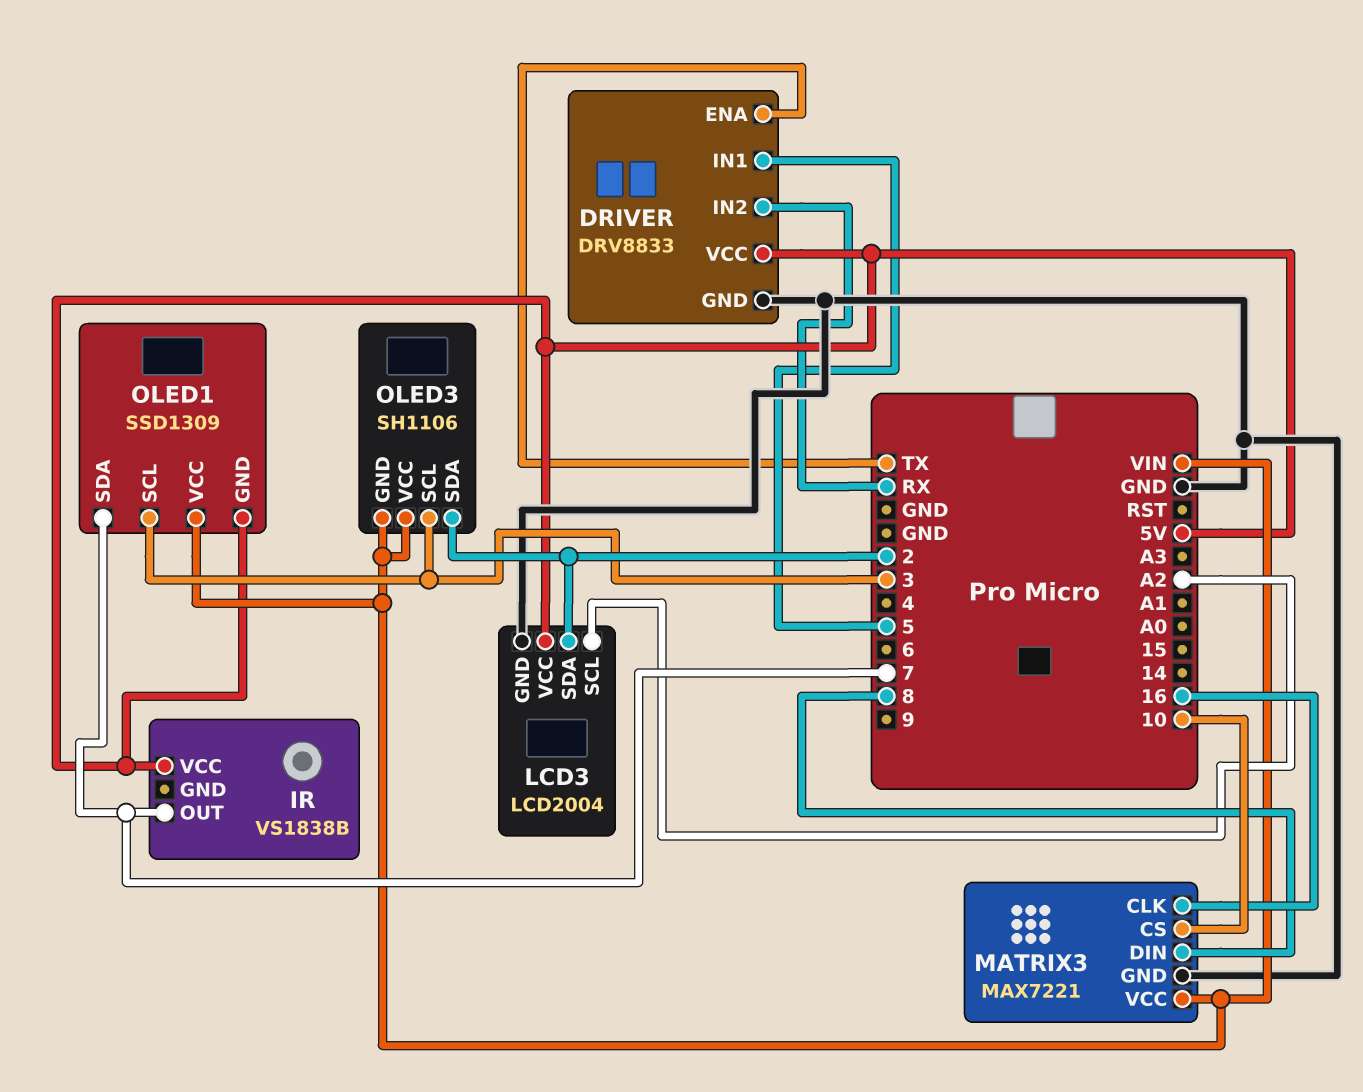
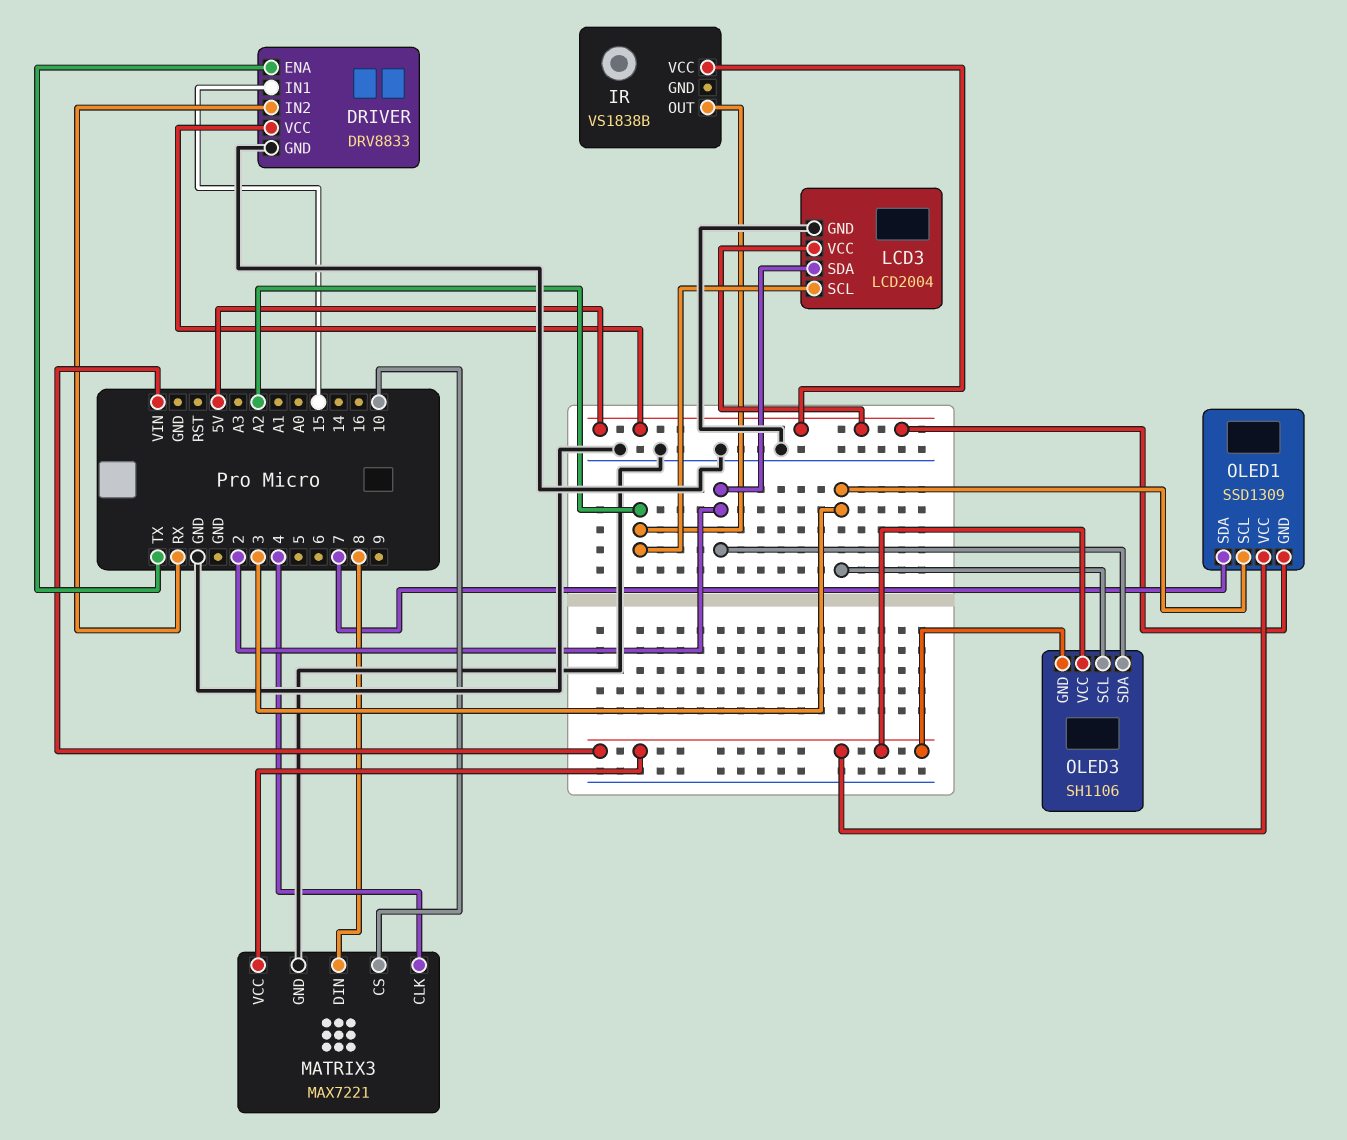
DRIVER pin IN1: 5 -> 15
IR pin OUT: 7 -> A2
MATRIX3 pin CLK: 16 -> 4

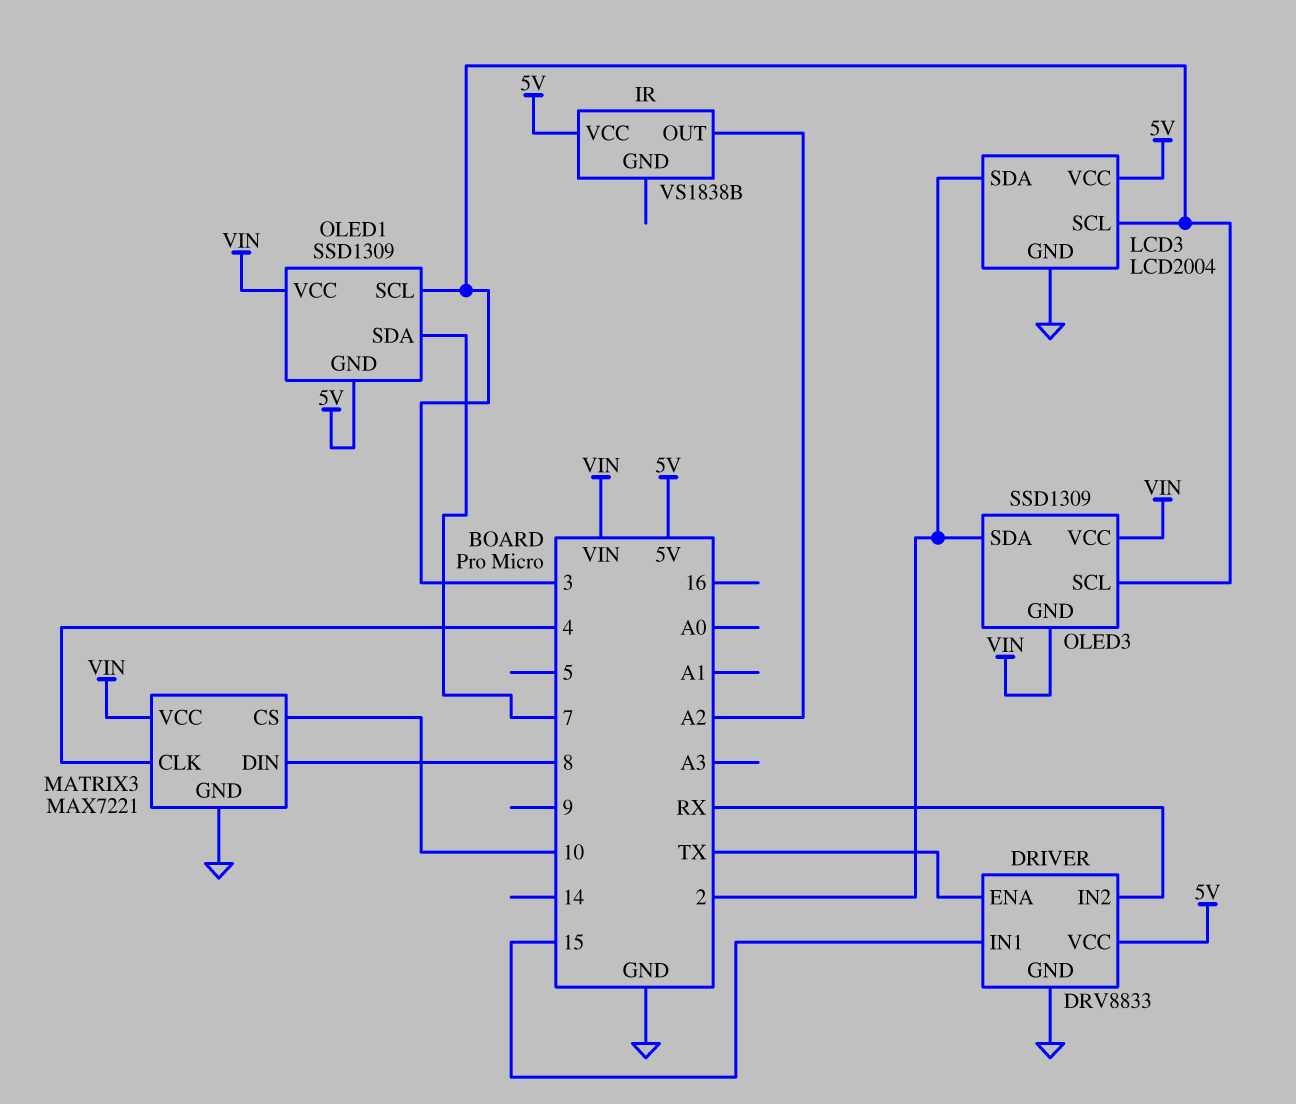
LCD3 pin SCL: A2 -> 3
OLED3: SH1106 -> SSD1309

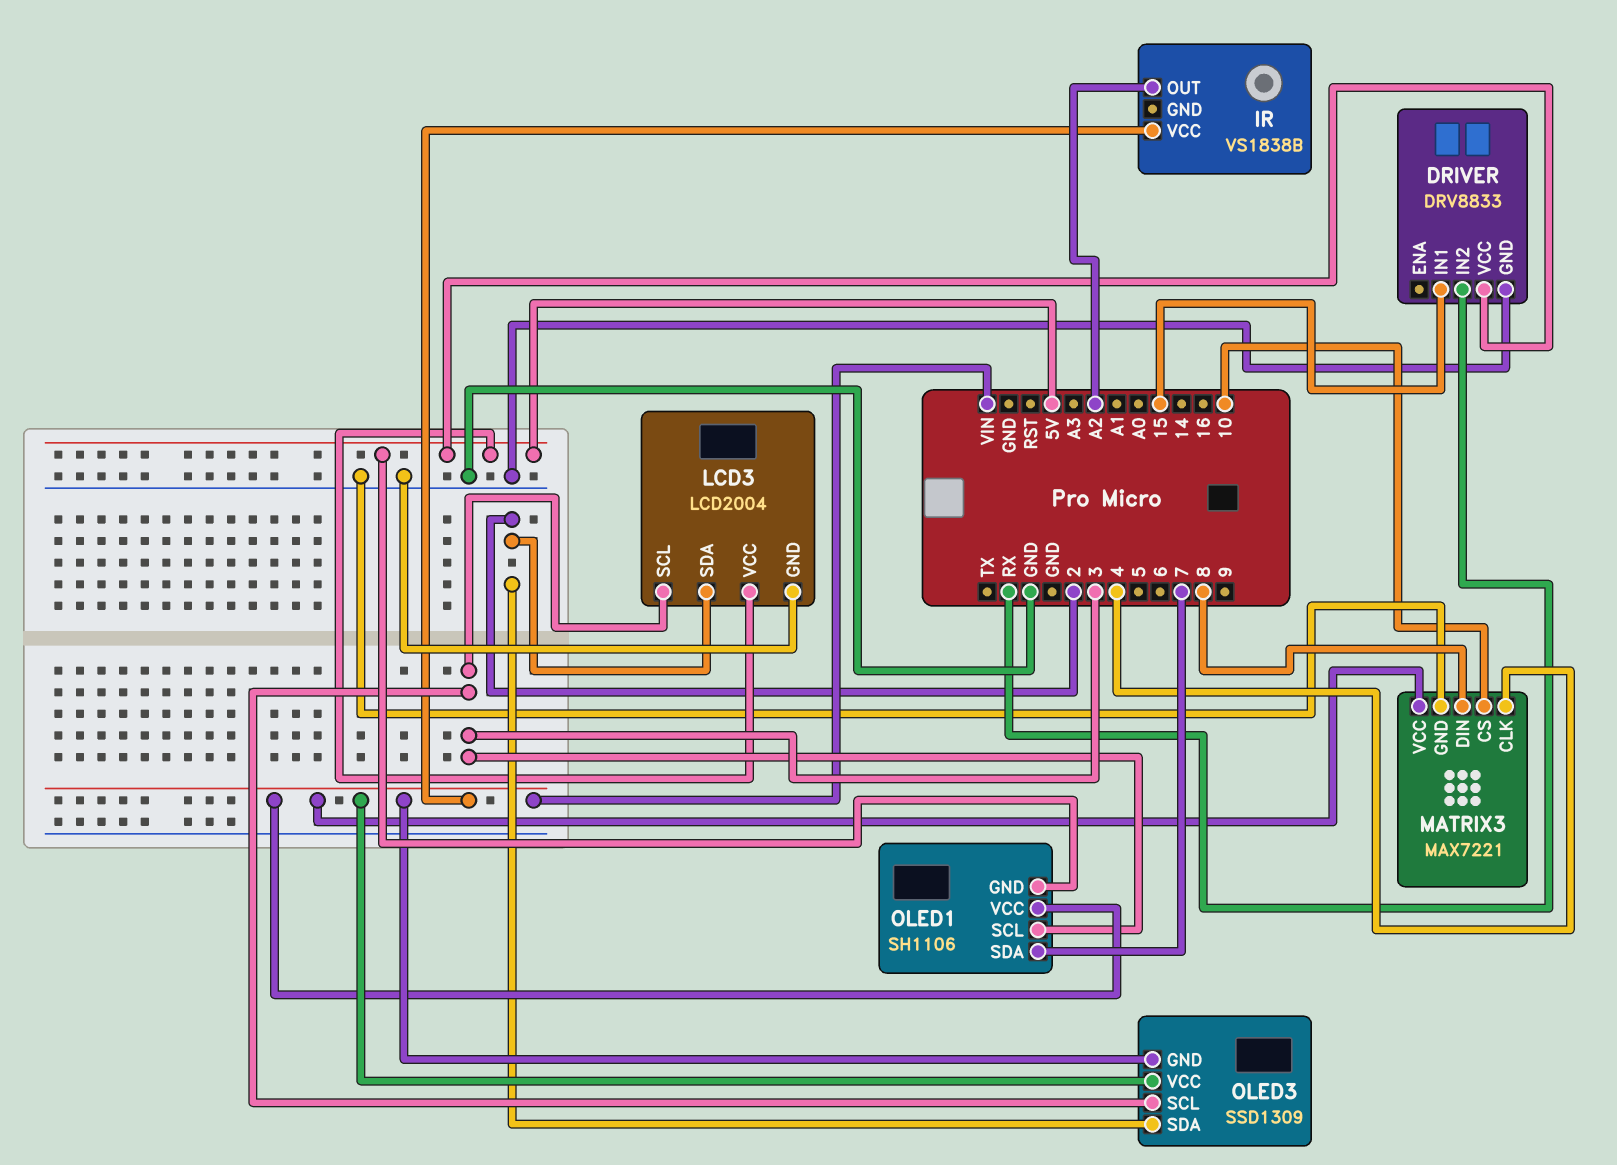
DRIVER pin ENA: TX -> none
IR pin VCC: 5V -> VIN
OLED1: SSD1309 -> SH1106

